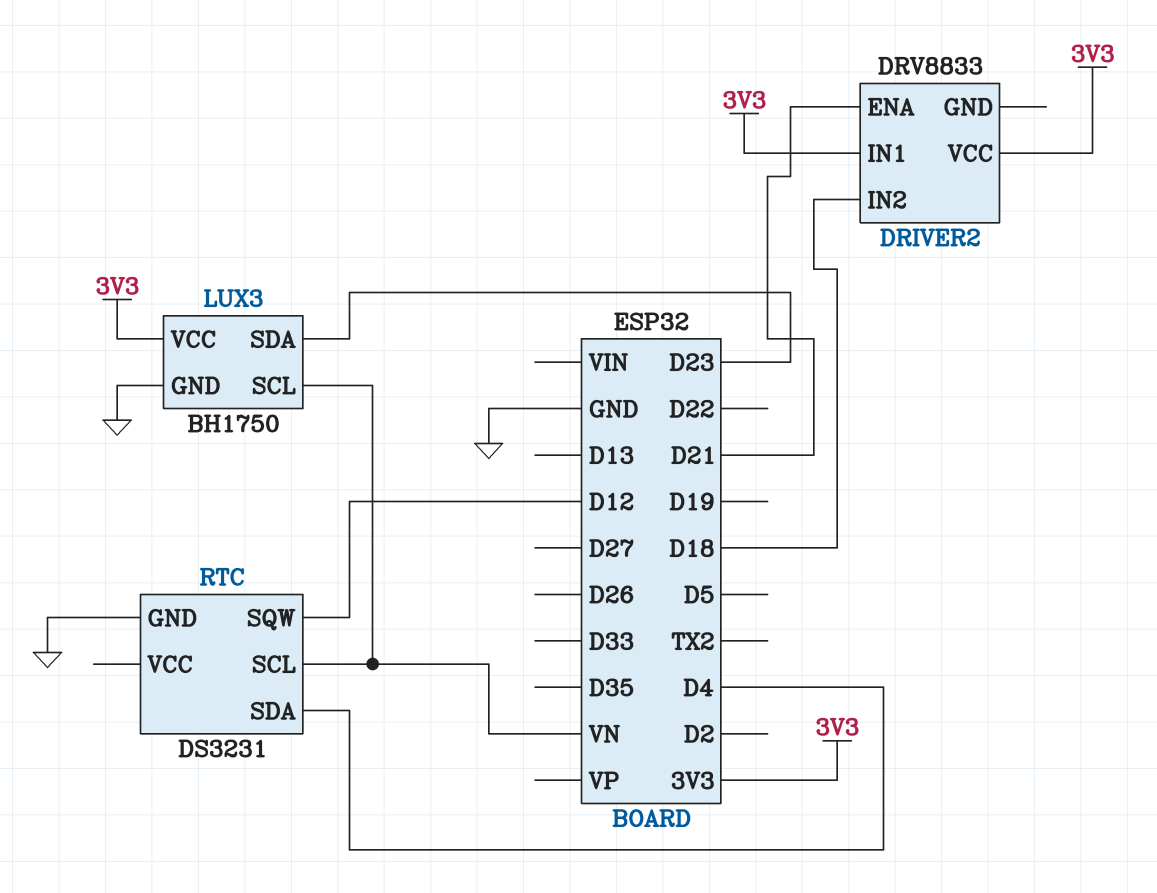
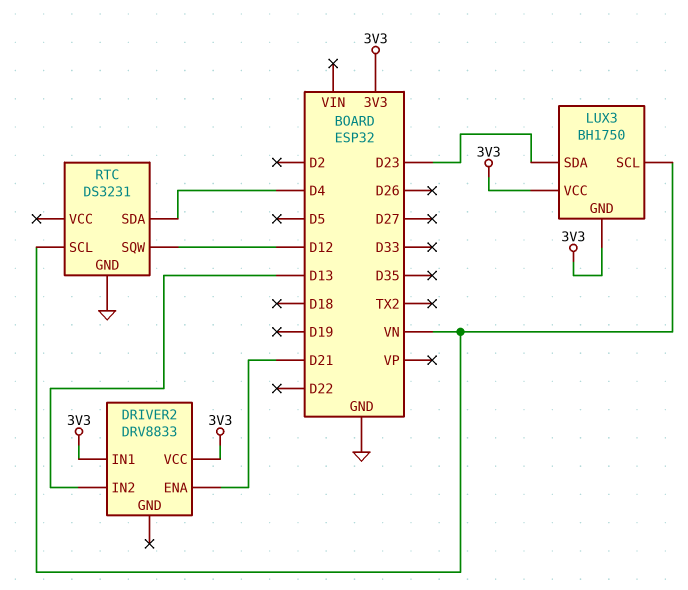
DRIVER2 pin IN2: D18 -> D13
LUX3 pin GND: GND -> 3V3

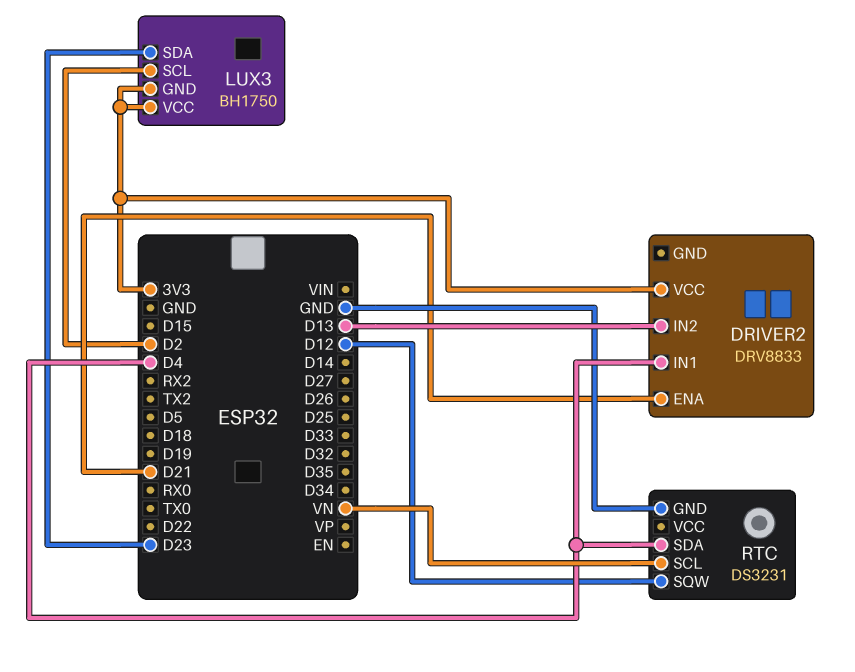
DRIVER2 pin IN1: 3V3 -> D4
LUX3 pin SCL: VN -> D2

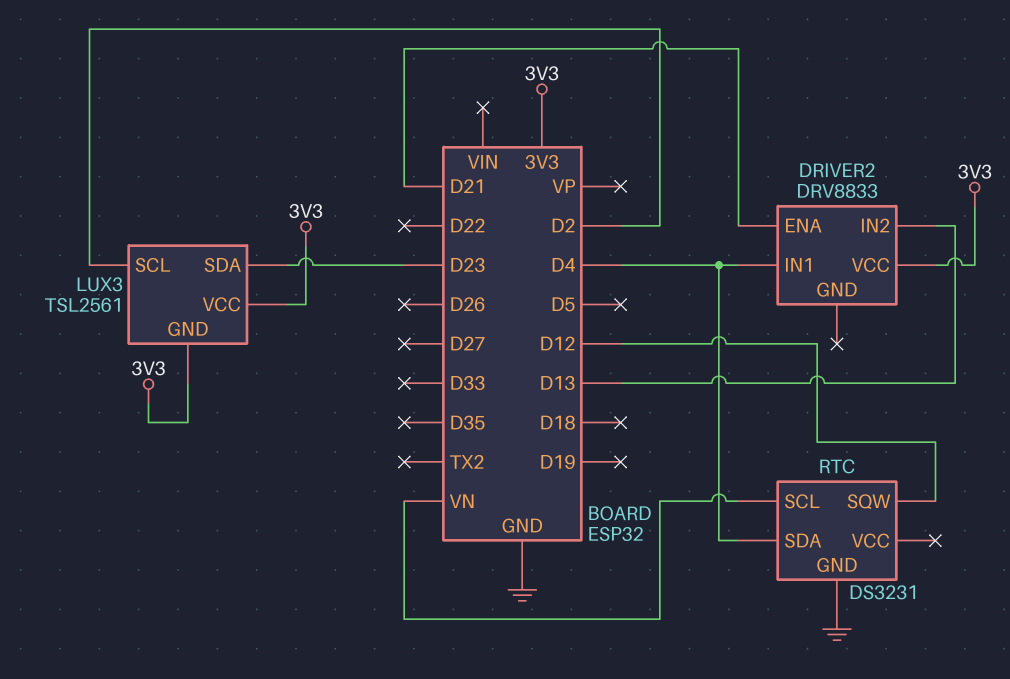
LUX3: BH1750 -> TSL2561

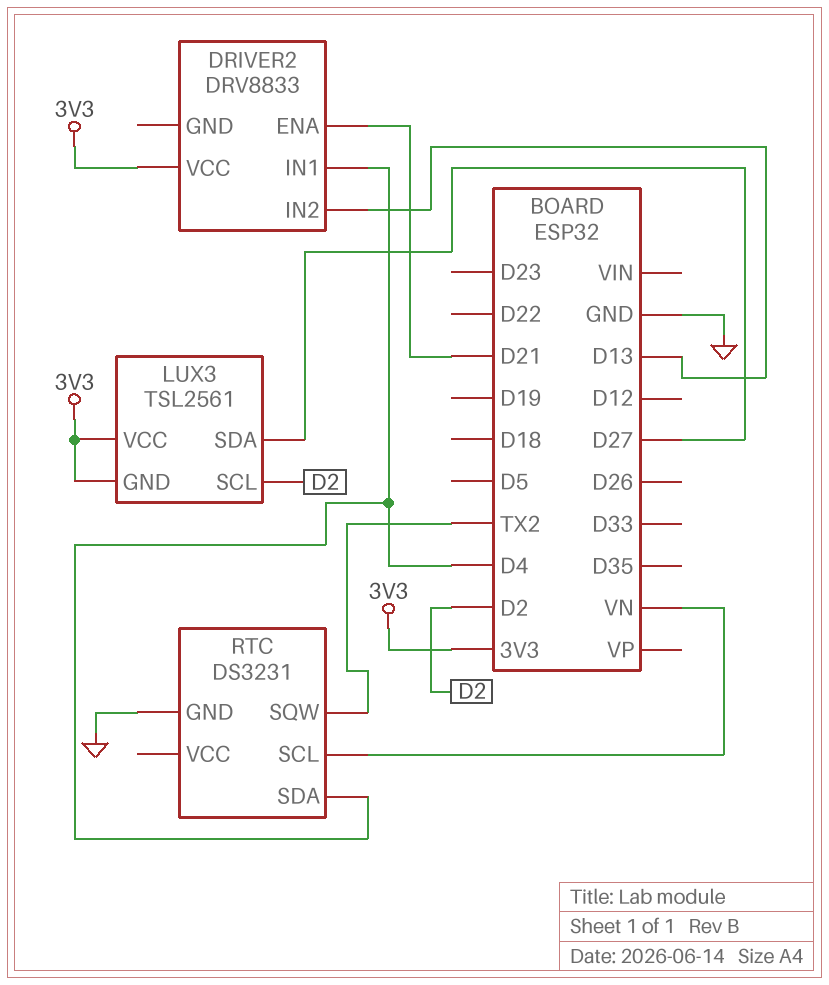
LUX3 pin SDA: D23 -> D27
RTC pin SQW: D12 -> TX2

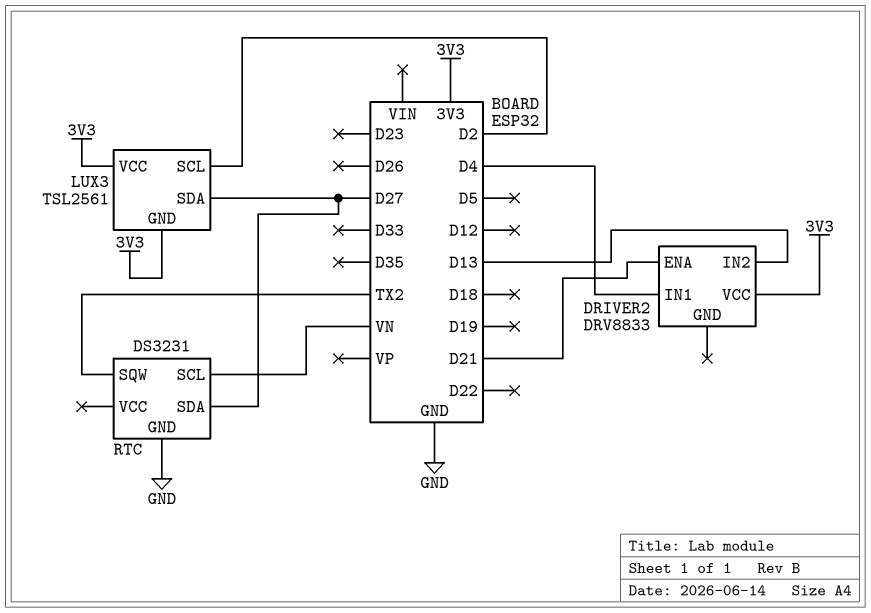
RTC pin SDA: D4 -> D27

